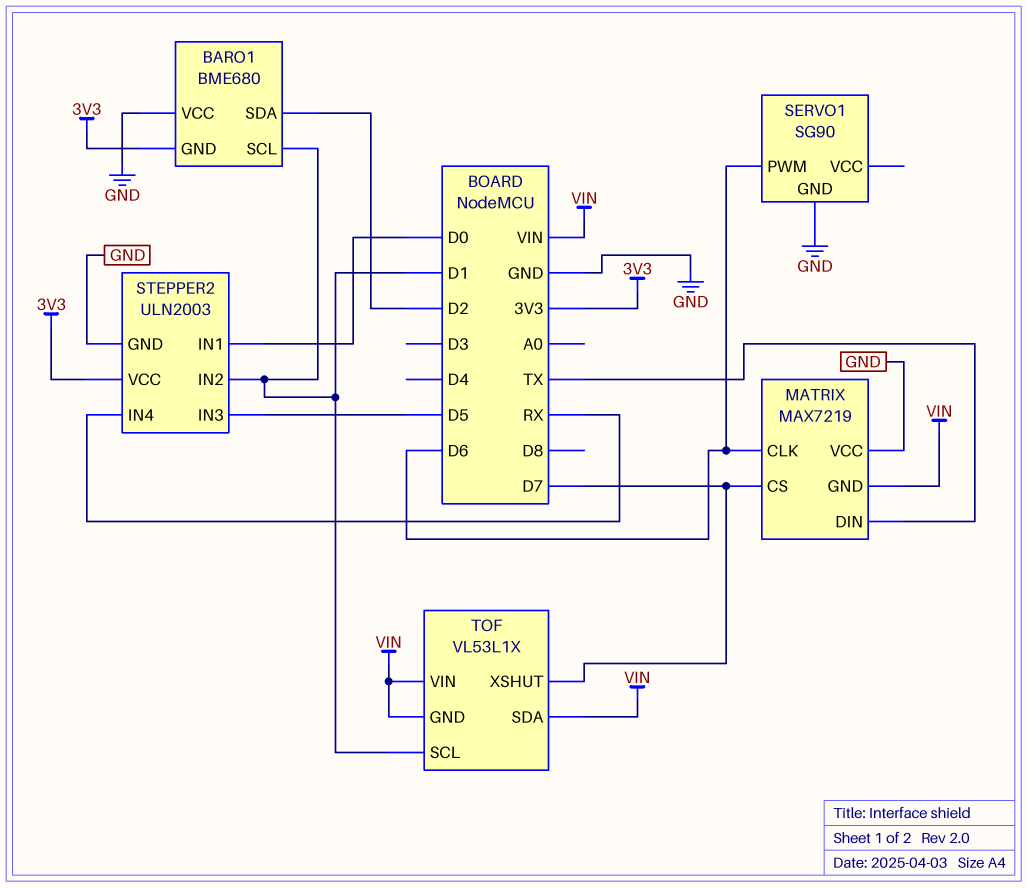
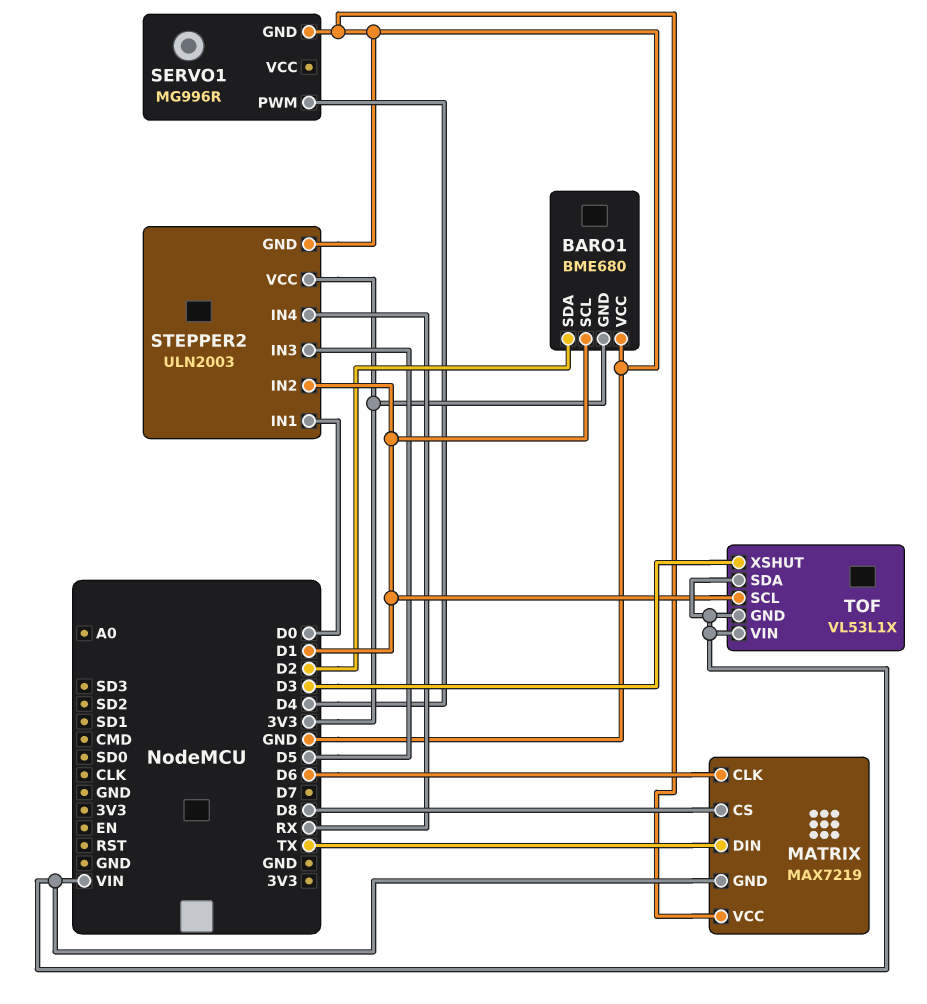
MATRIX pin CS: D7 -> D8
SERVO1: SG90 -> MG996R
SERVO1 pin PWM: D6 -> D4
TOF pin XSHUT: D7 -> D3

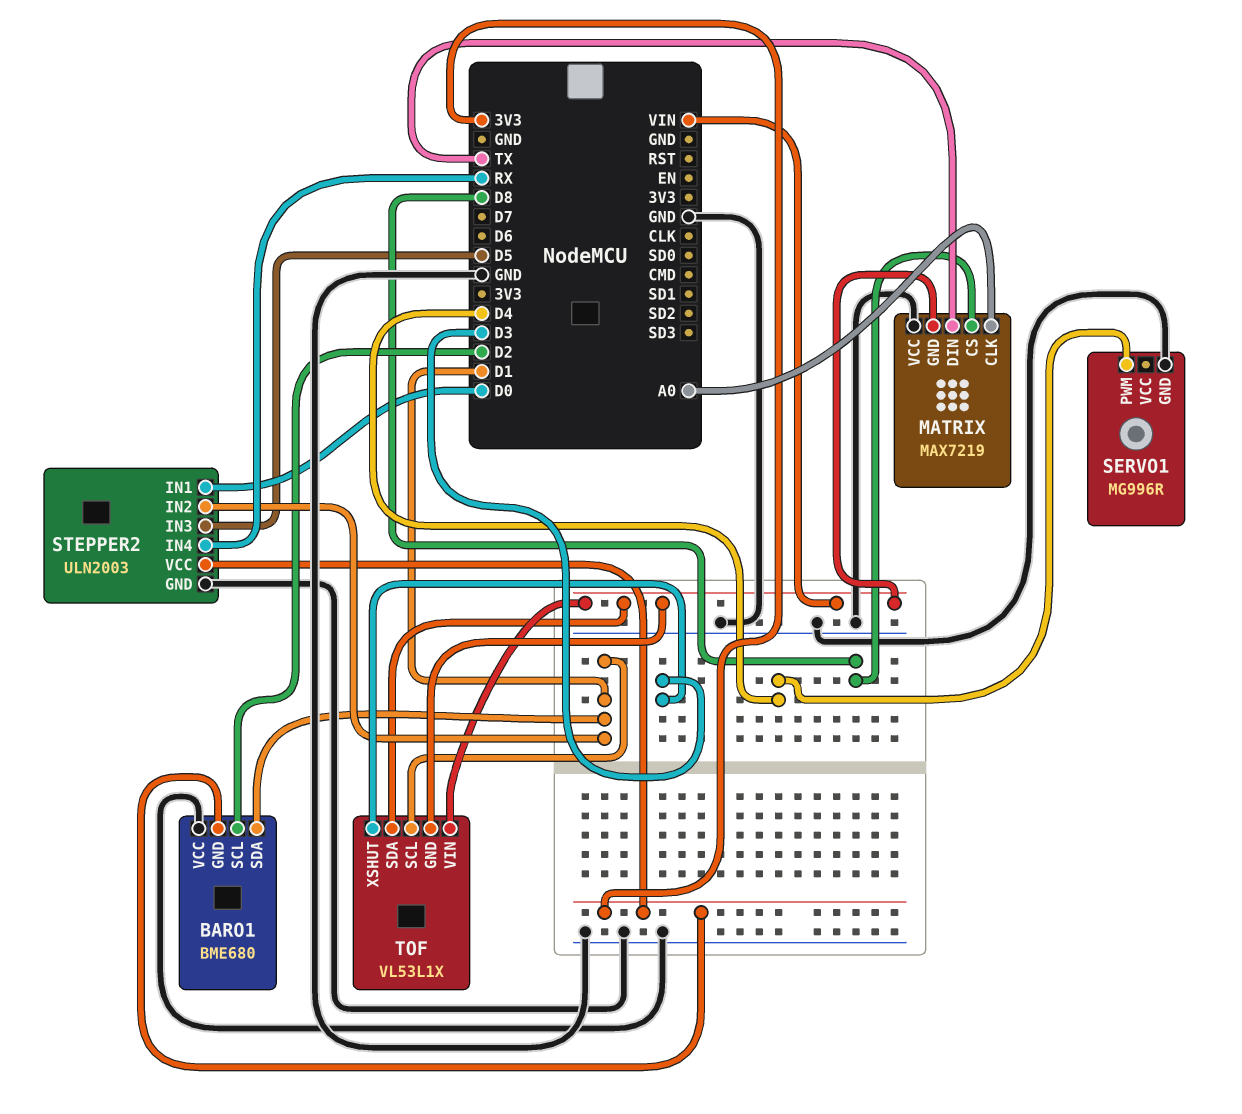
BARO1 pin SCL: D1 -> D2
BARO1 pin SDA: D2 -> D1
MATRIX pin CLK: D6 -> A0

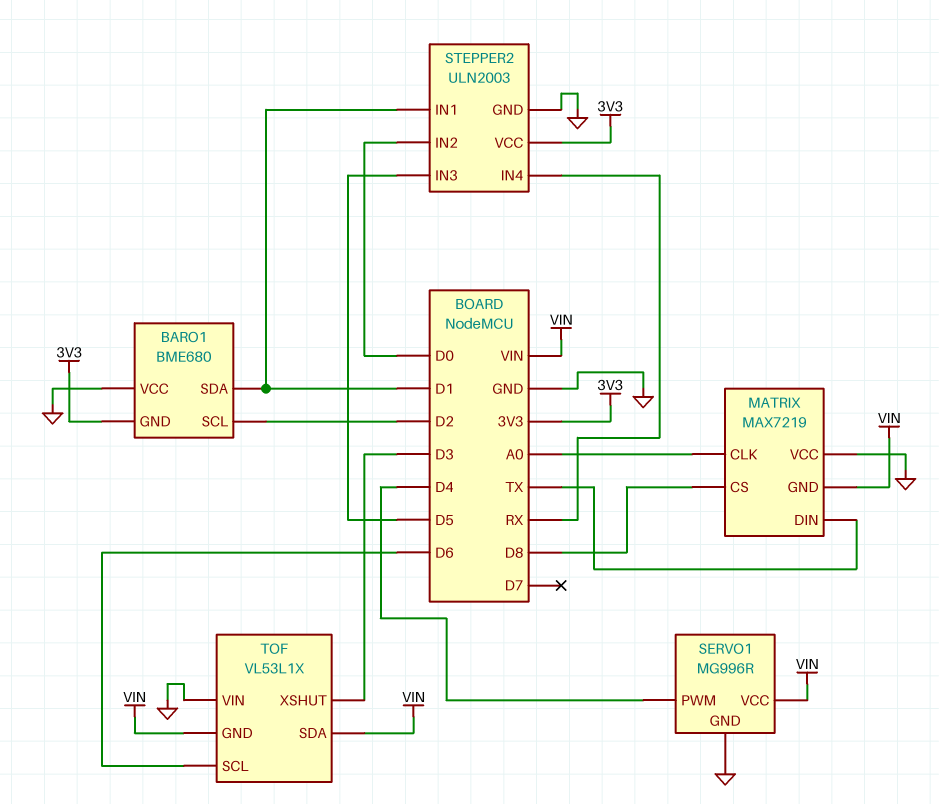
SERVO1 pin VCC: none -> VIN
STEPPER2 pin IN1: D0 -> D1
STEPPER2 pin IN2: D1 -> D0
TOF pin SCL: D1 -> D6
TOF pin VIN: VIN -> GND

